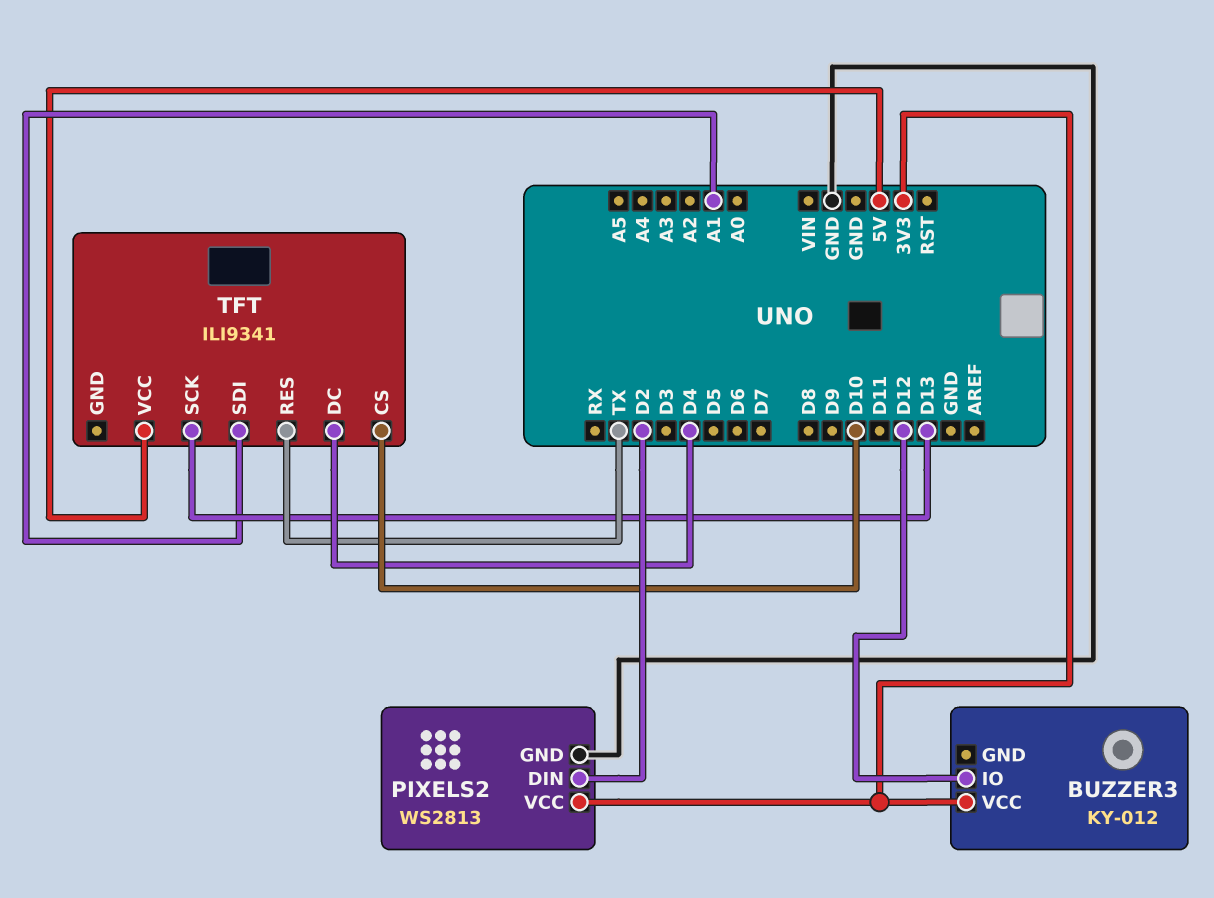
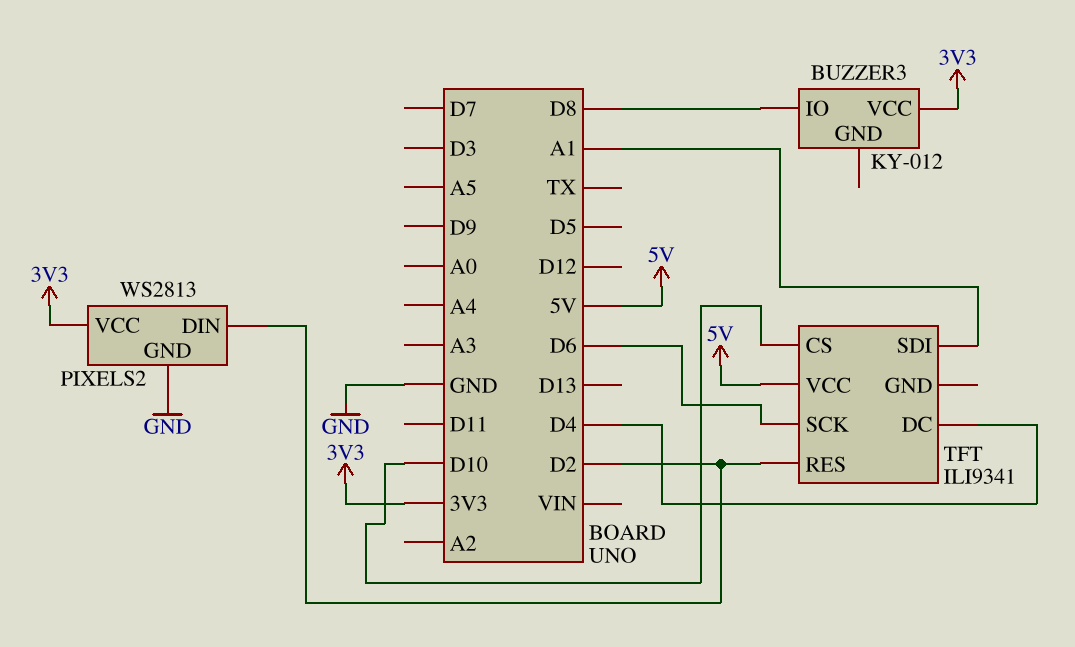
BUZZER3 pin IO: D12 -> D8
TFT pin RES: TX -> D2
TFT pin SCK: D13 -> D6

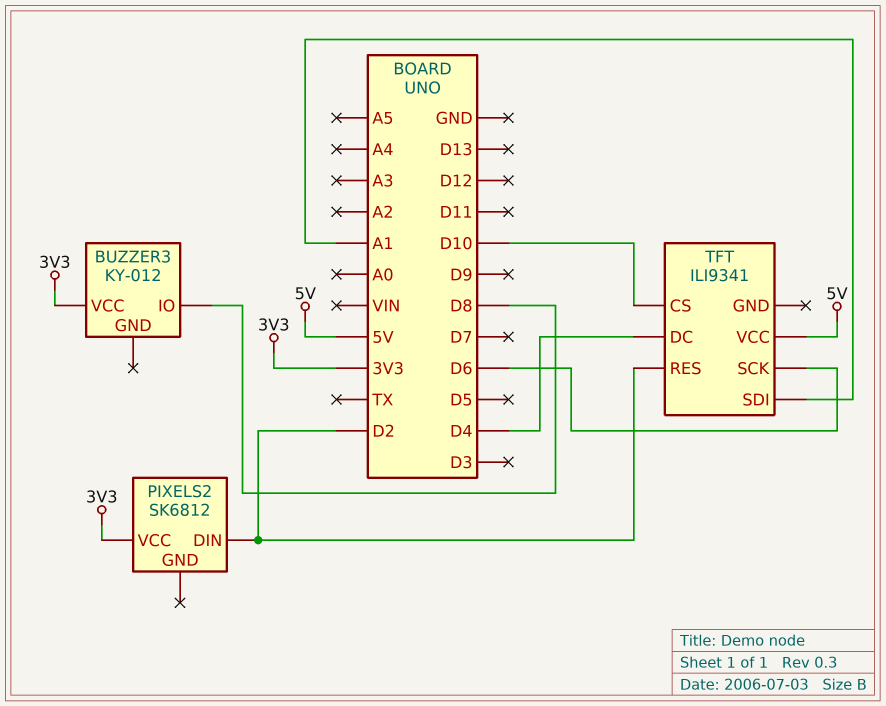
PIXELS2: WS2813 -> SK6812
PIXELS2 pin GND: GND -> none

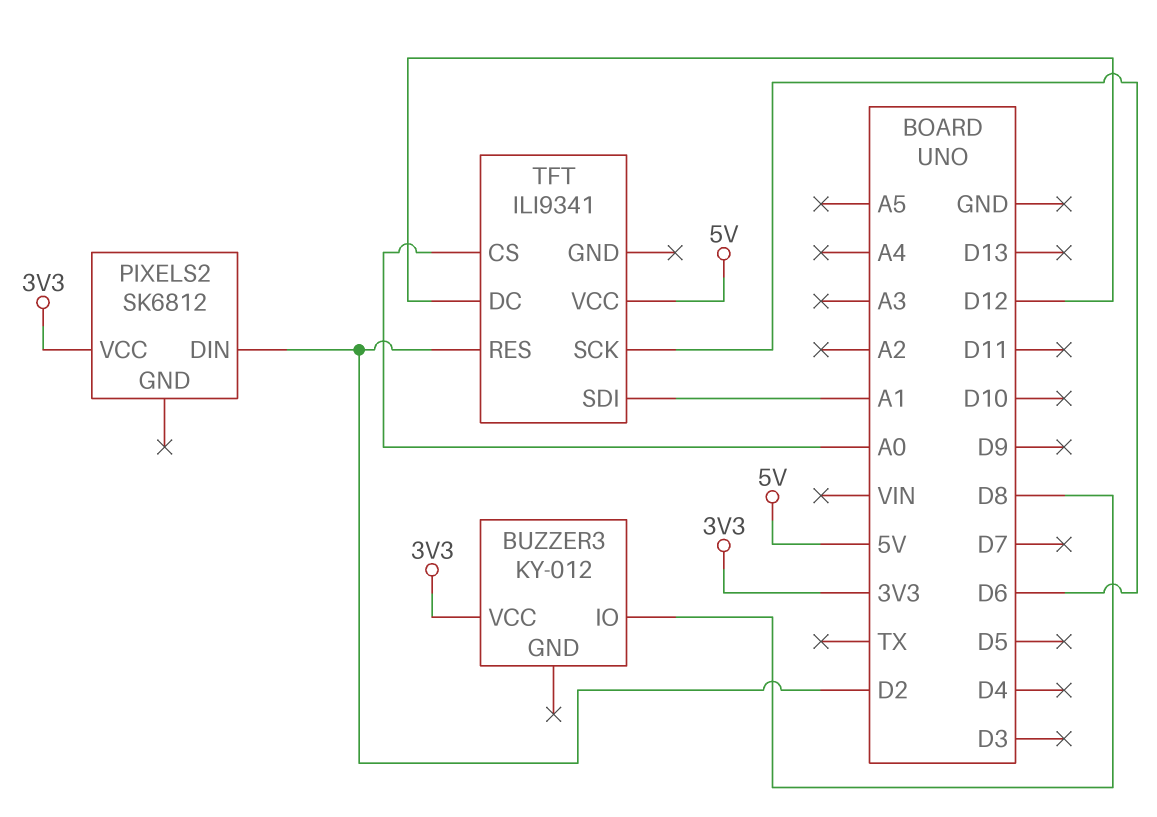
TFT pin CS: D10 -> A0
TFT pin DC: D4 -> D12

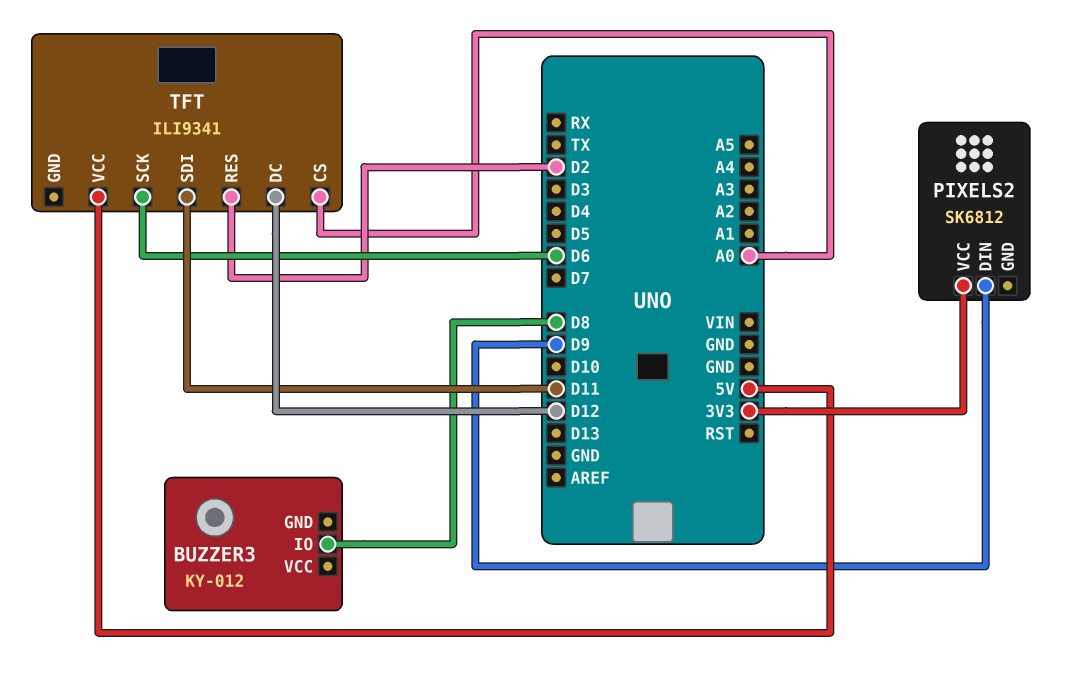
BUZZER3 pin VCC: 3V3 -> none
PIXELS2 pin DIN: D2 -> D9
TFT pin SDI: A1 -> D11

